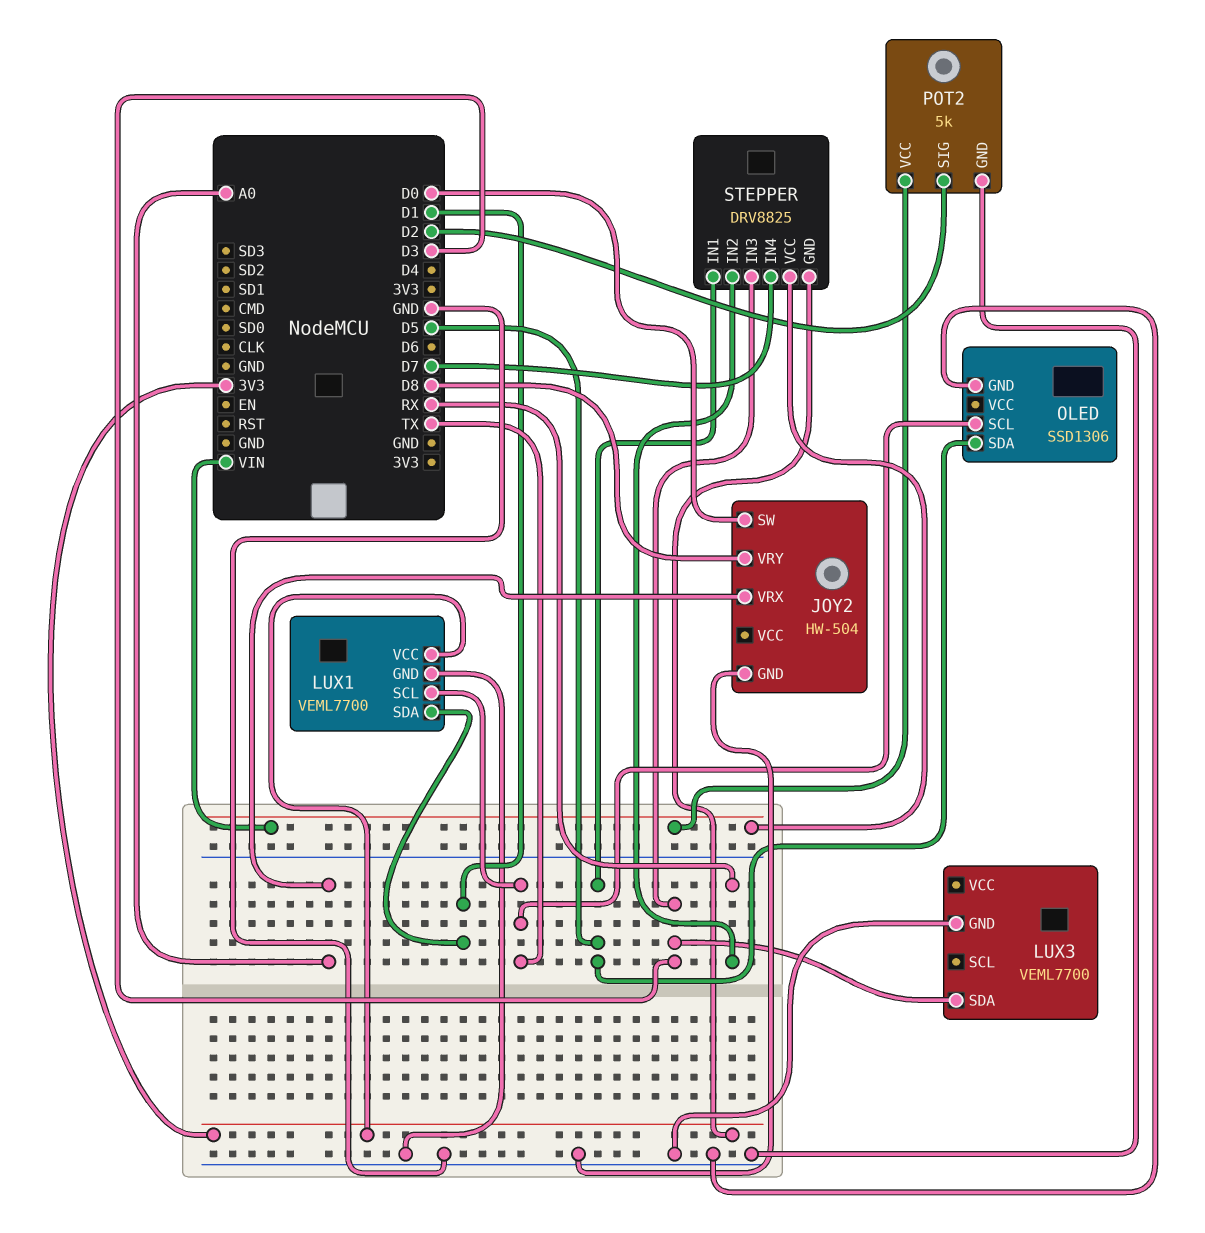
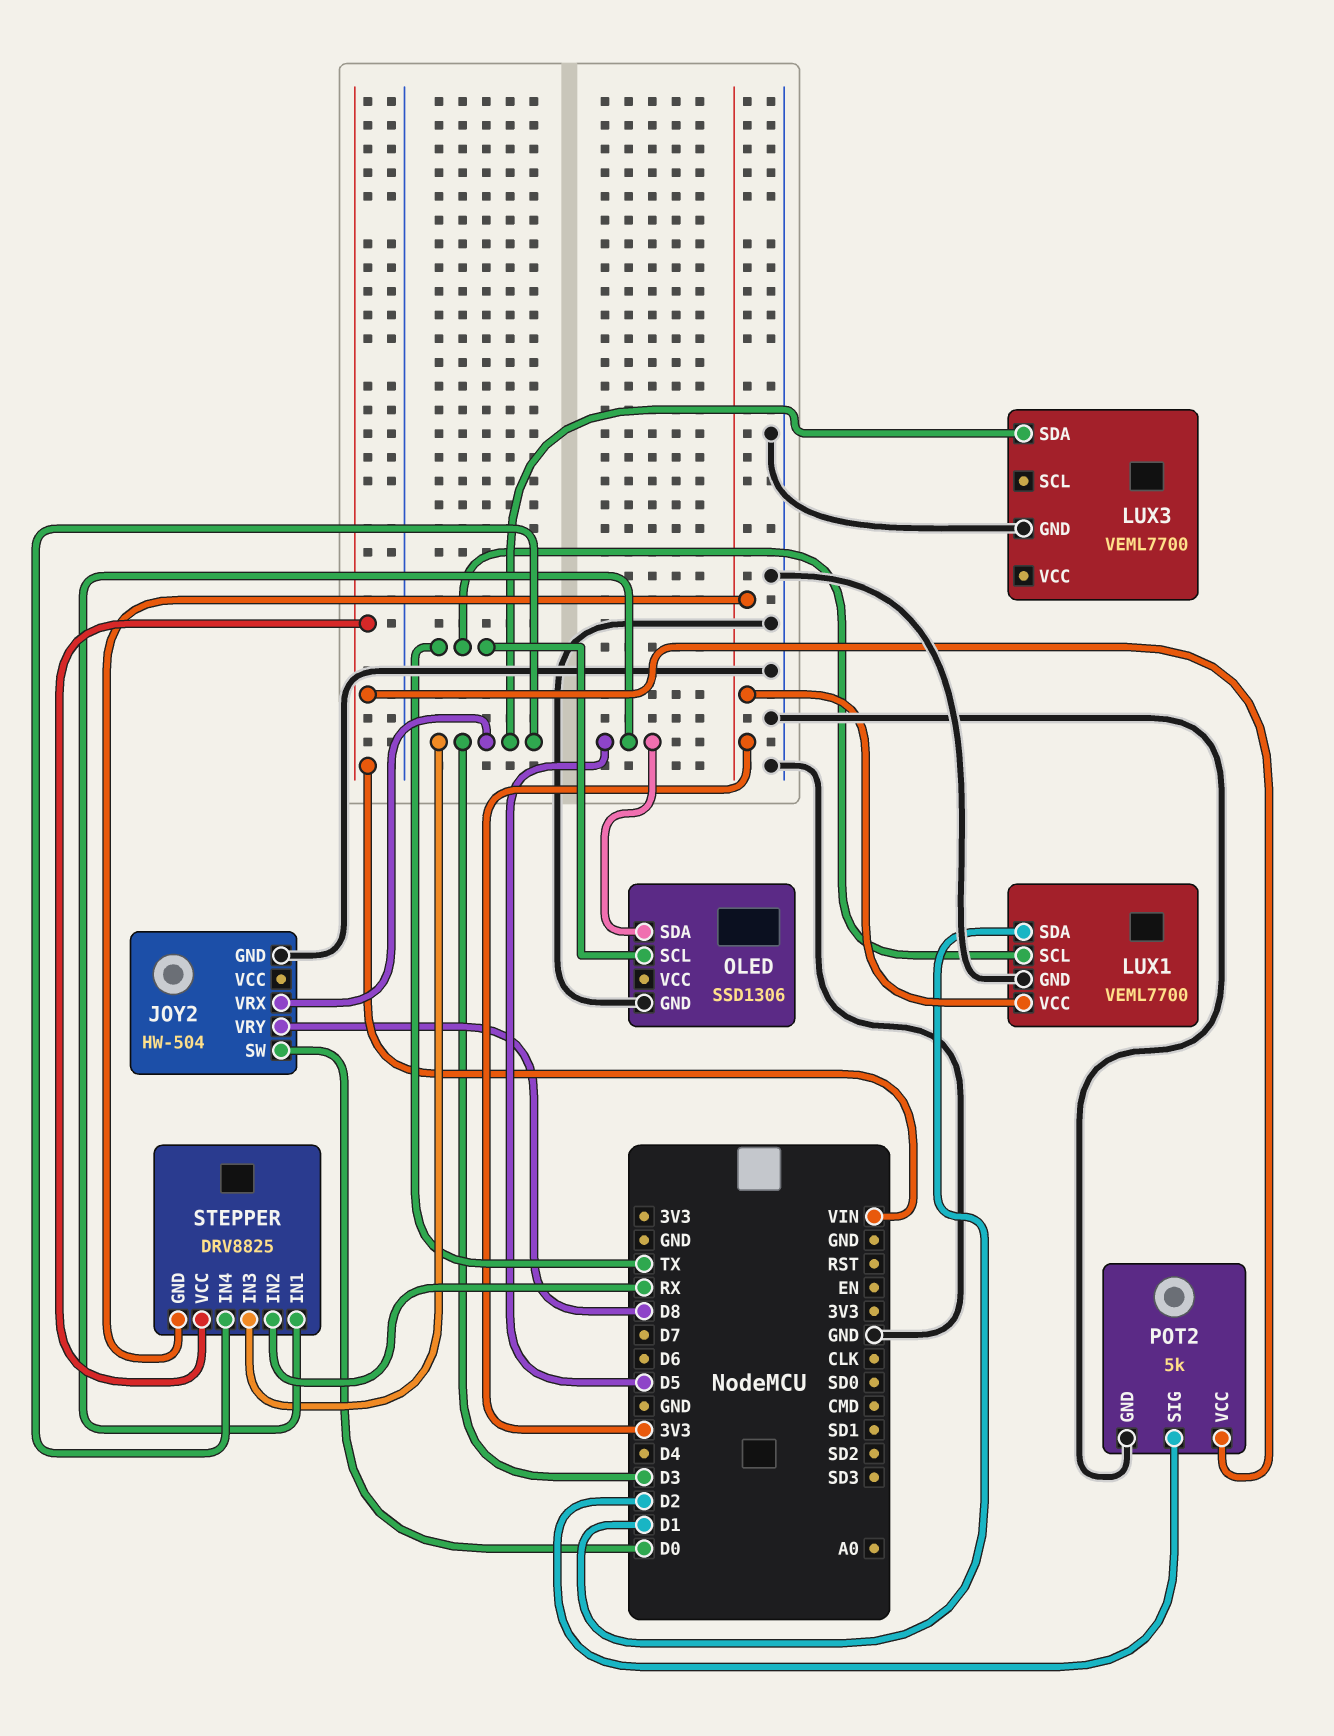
JOY2 pin VRX: A0 -> D3
STEPPER pin IN4: D7 -> D3

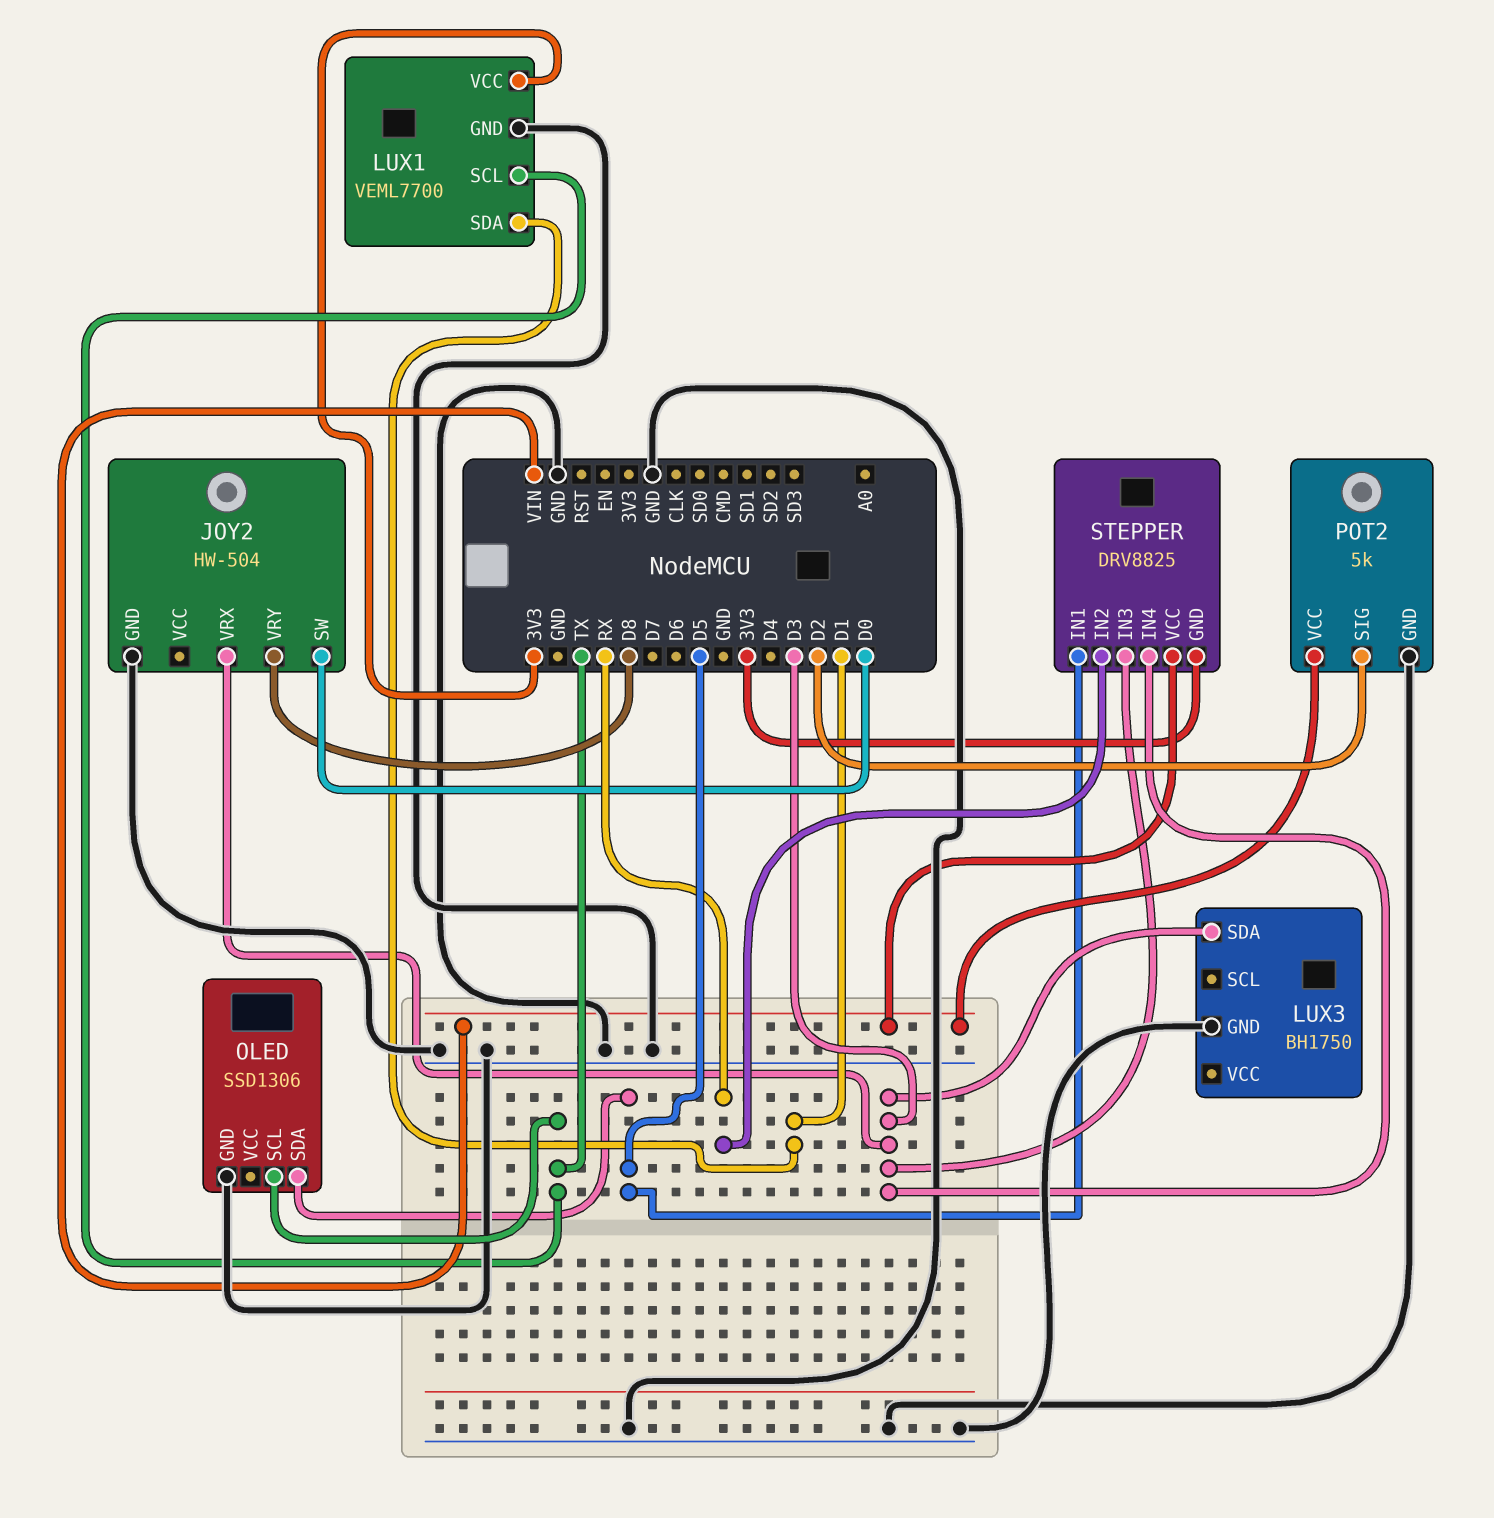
LUX3: VEML7700 -> BH1750

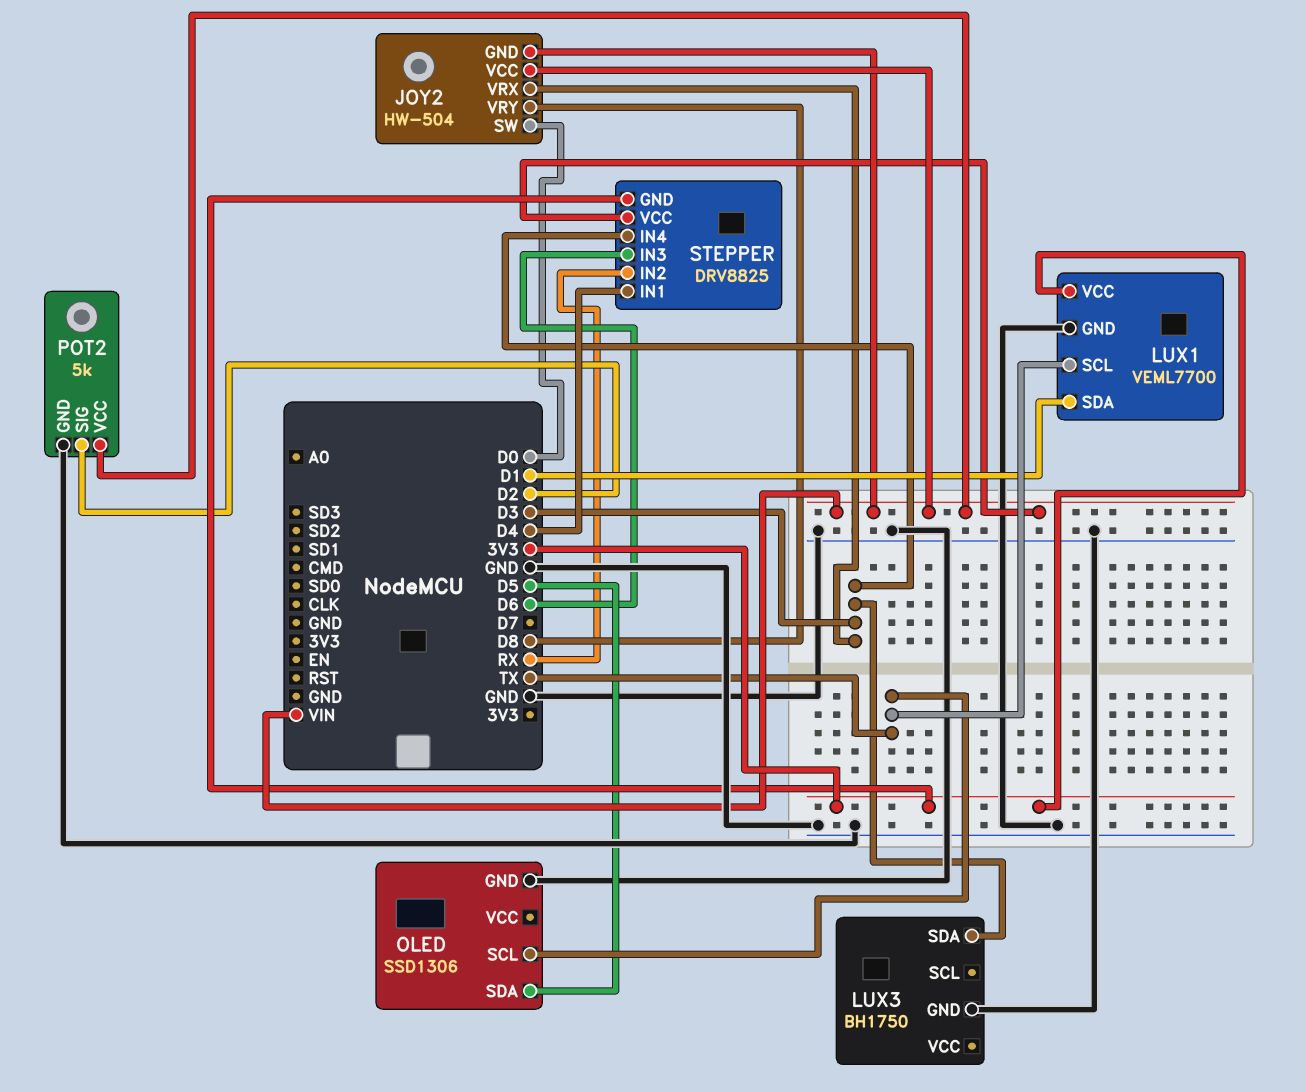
JOY2 pin GND: GND -> VIN
JOY2 pin VCC: none -> VIN
STEPPER pin IN1: D5 -> D4
STEPPER pin IN3: D3 -> D6

